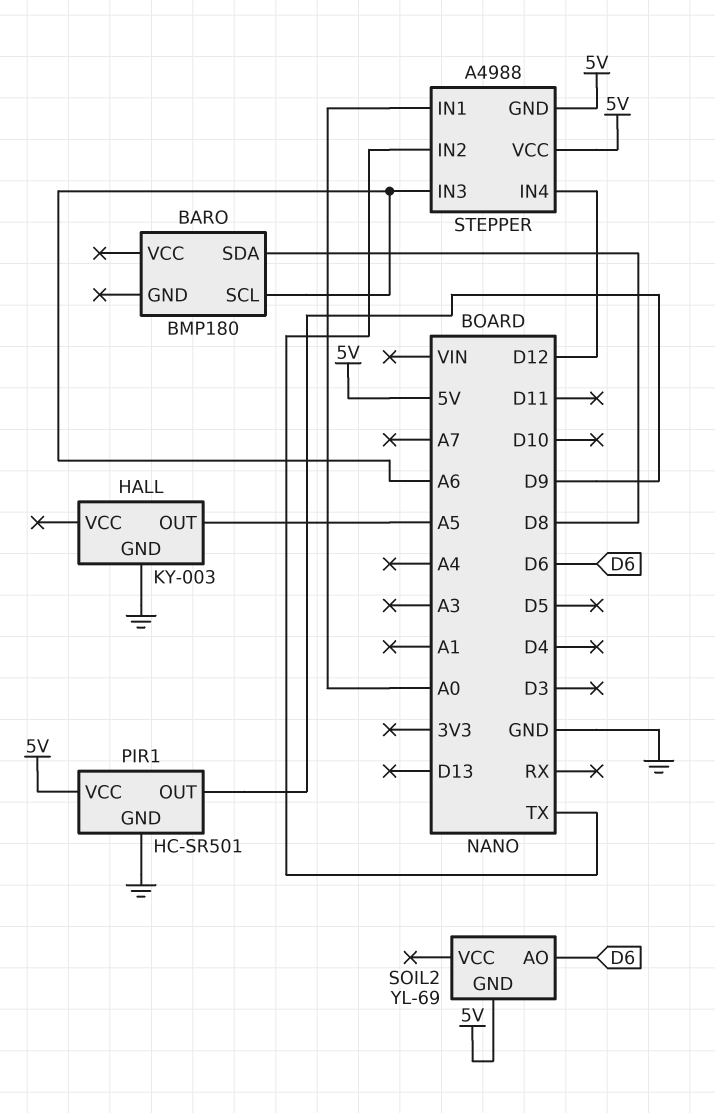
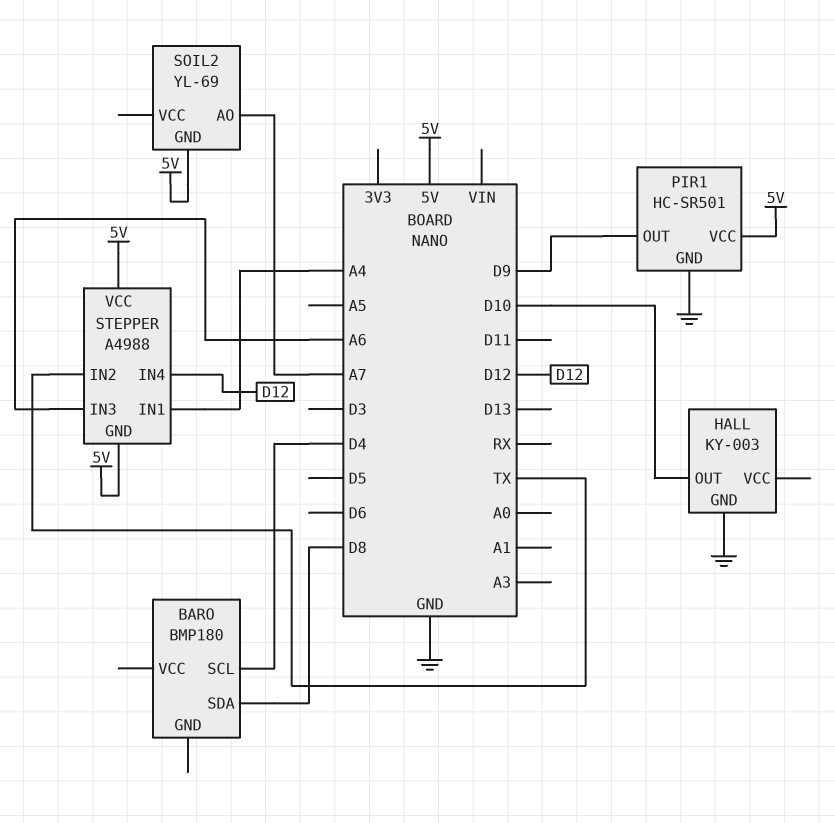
BARO pin SCL: A6 -> D4
HALL pin OUT: A5 -> D10
SOIL2 pin AO: D6 -> A7
STEPPER pin IN1: A0 -> A4

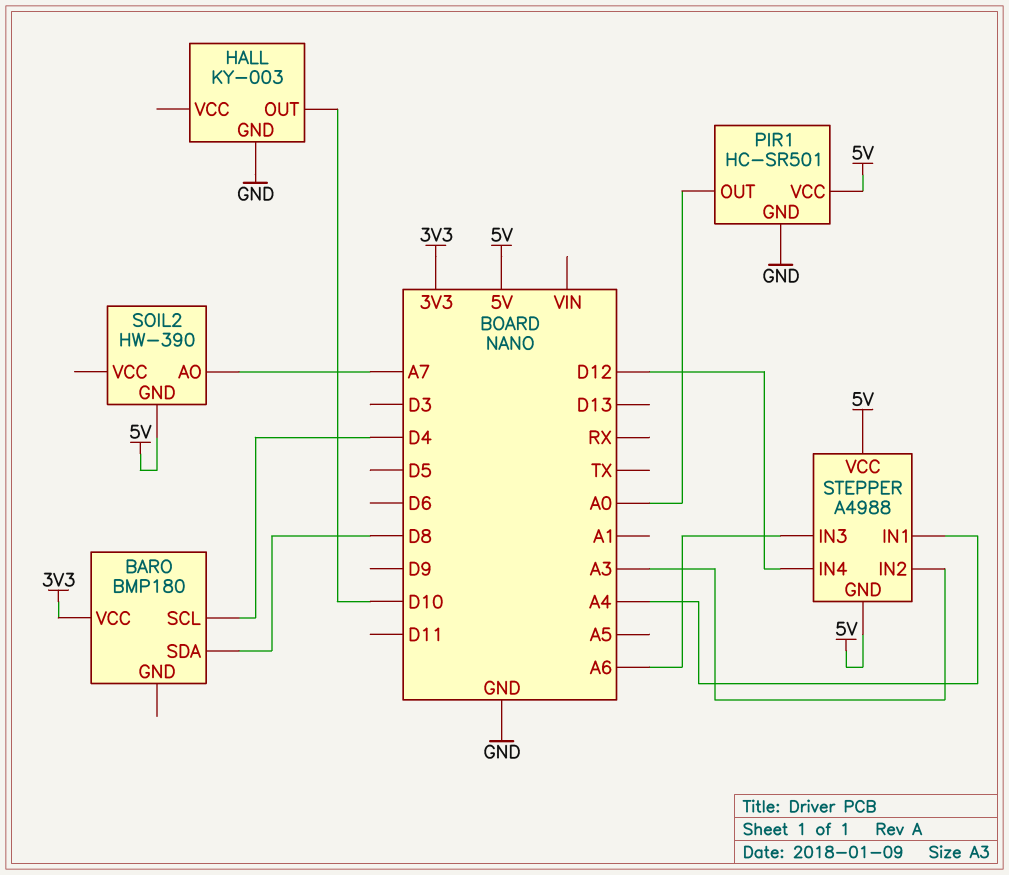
BARO pin VCC: none -> 3V3
PIR1 pin OUT: D9 -> A0
SOIL2: YL-69 -> HW-390
STEPPER pin IN2: TX -> A3

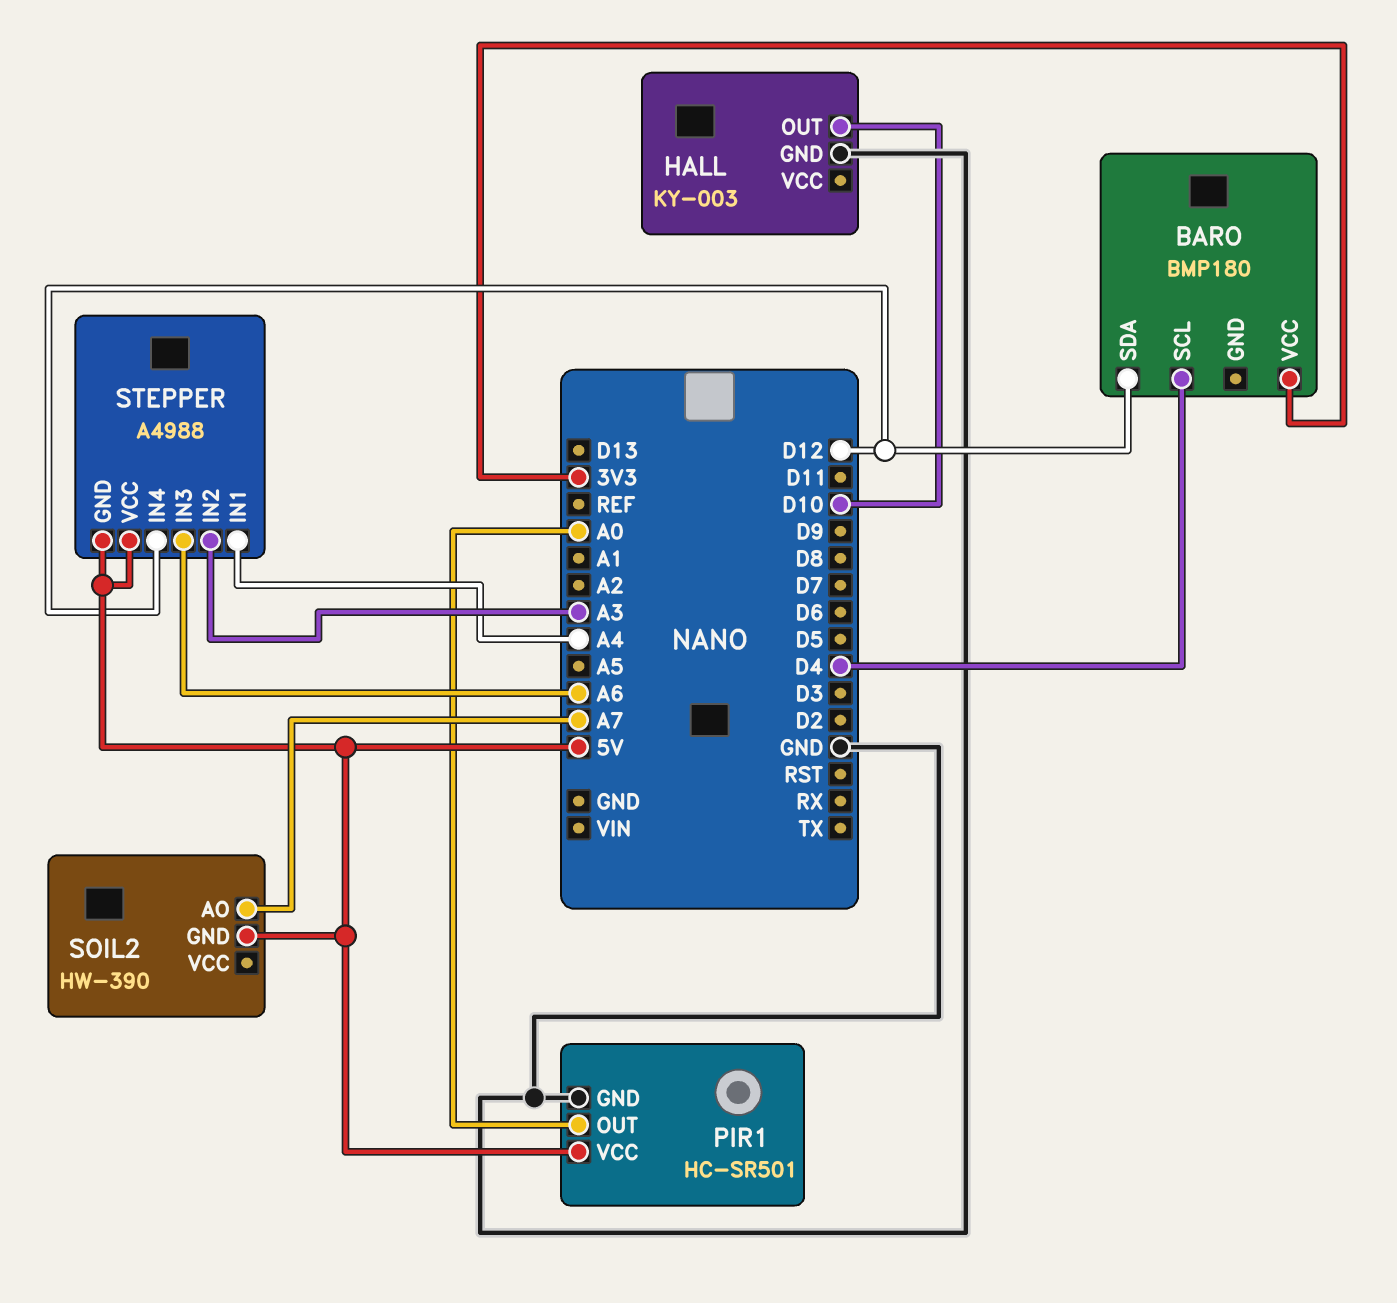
BARO pin SDA: D8 -> D12

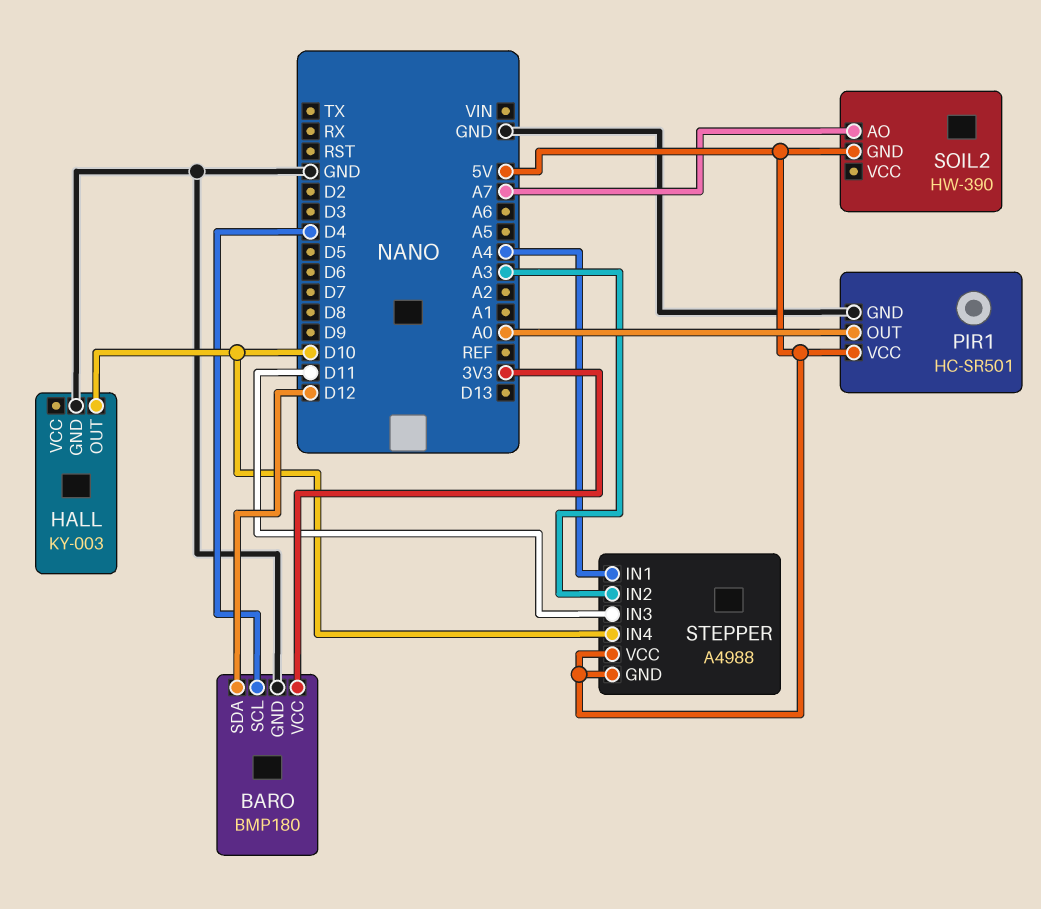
BARO pin GND: none -> GND
STEPPER pin IN3: A6 -> D11
STEPPER pin IN4: D12 -> D10

